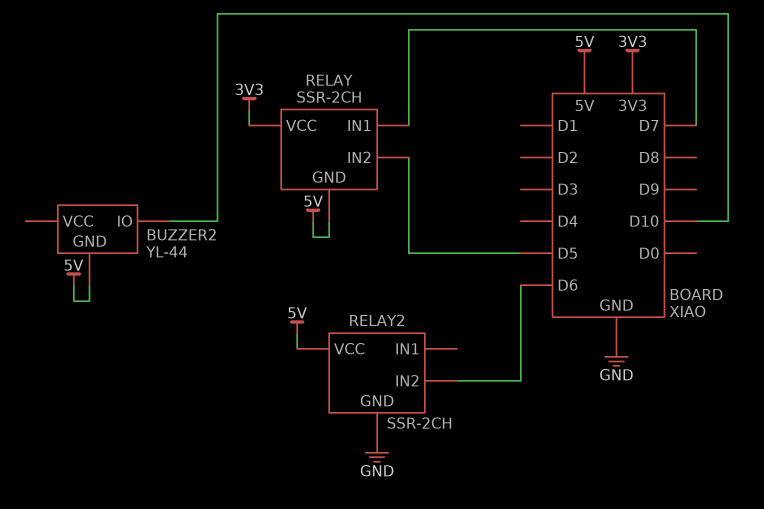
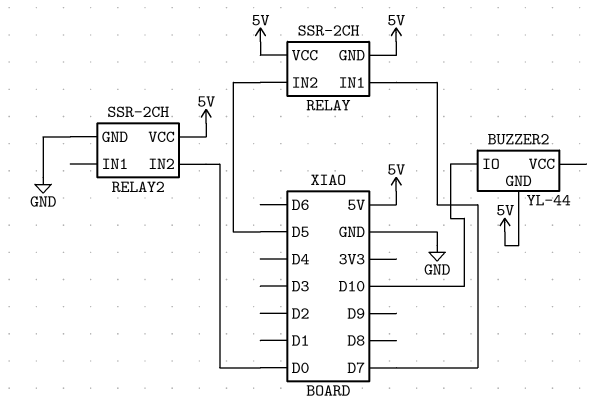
RELAY pin VCC: 3V3 -> 5V
RELAY2 pin IN2: D6 -> D0

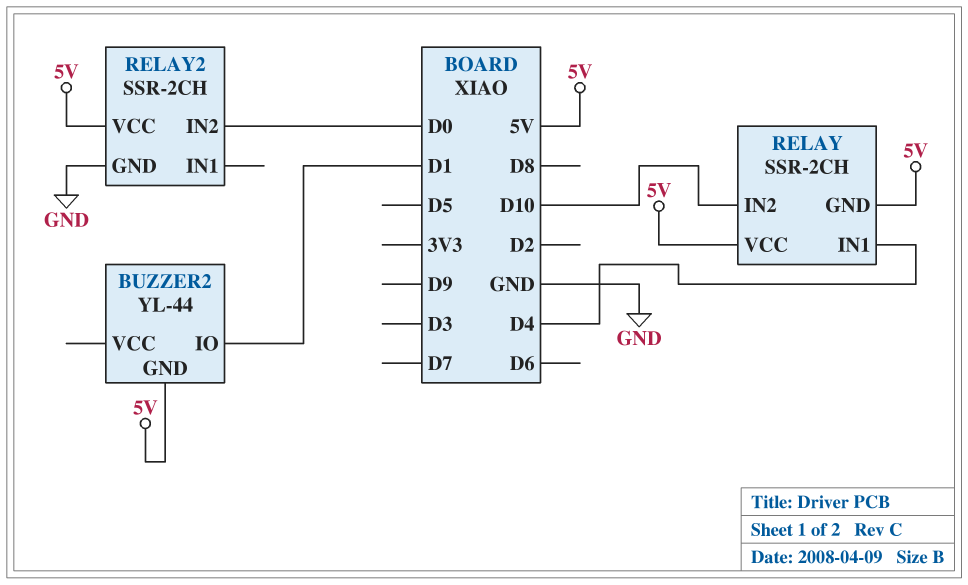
BUZZER2 pin IO: D10 -> D1
RELAY pin IN1: D7 -> D4
RELAY pin IN2: D5 -> D10

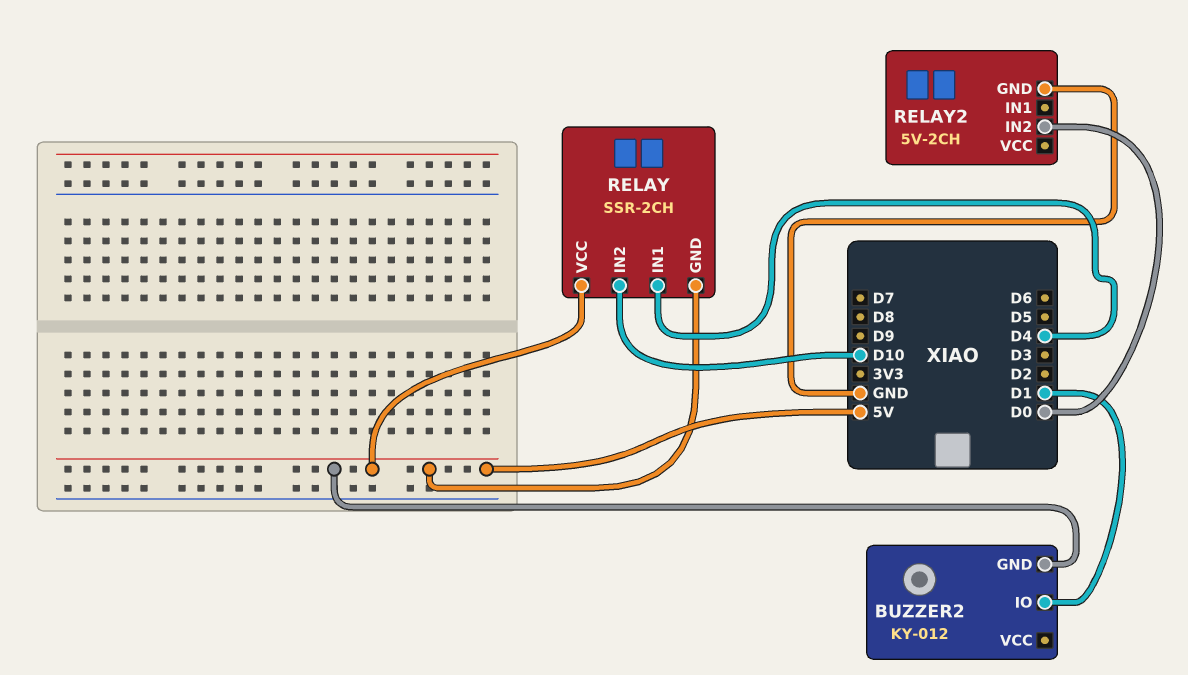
BUZZER2: YL-44 -> KY-012
RELAY2: SSR-2CH -> 5V-2CH
RELAY2 pin VCC: 5V -> none

